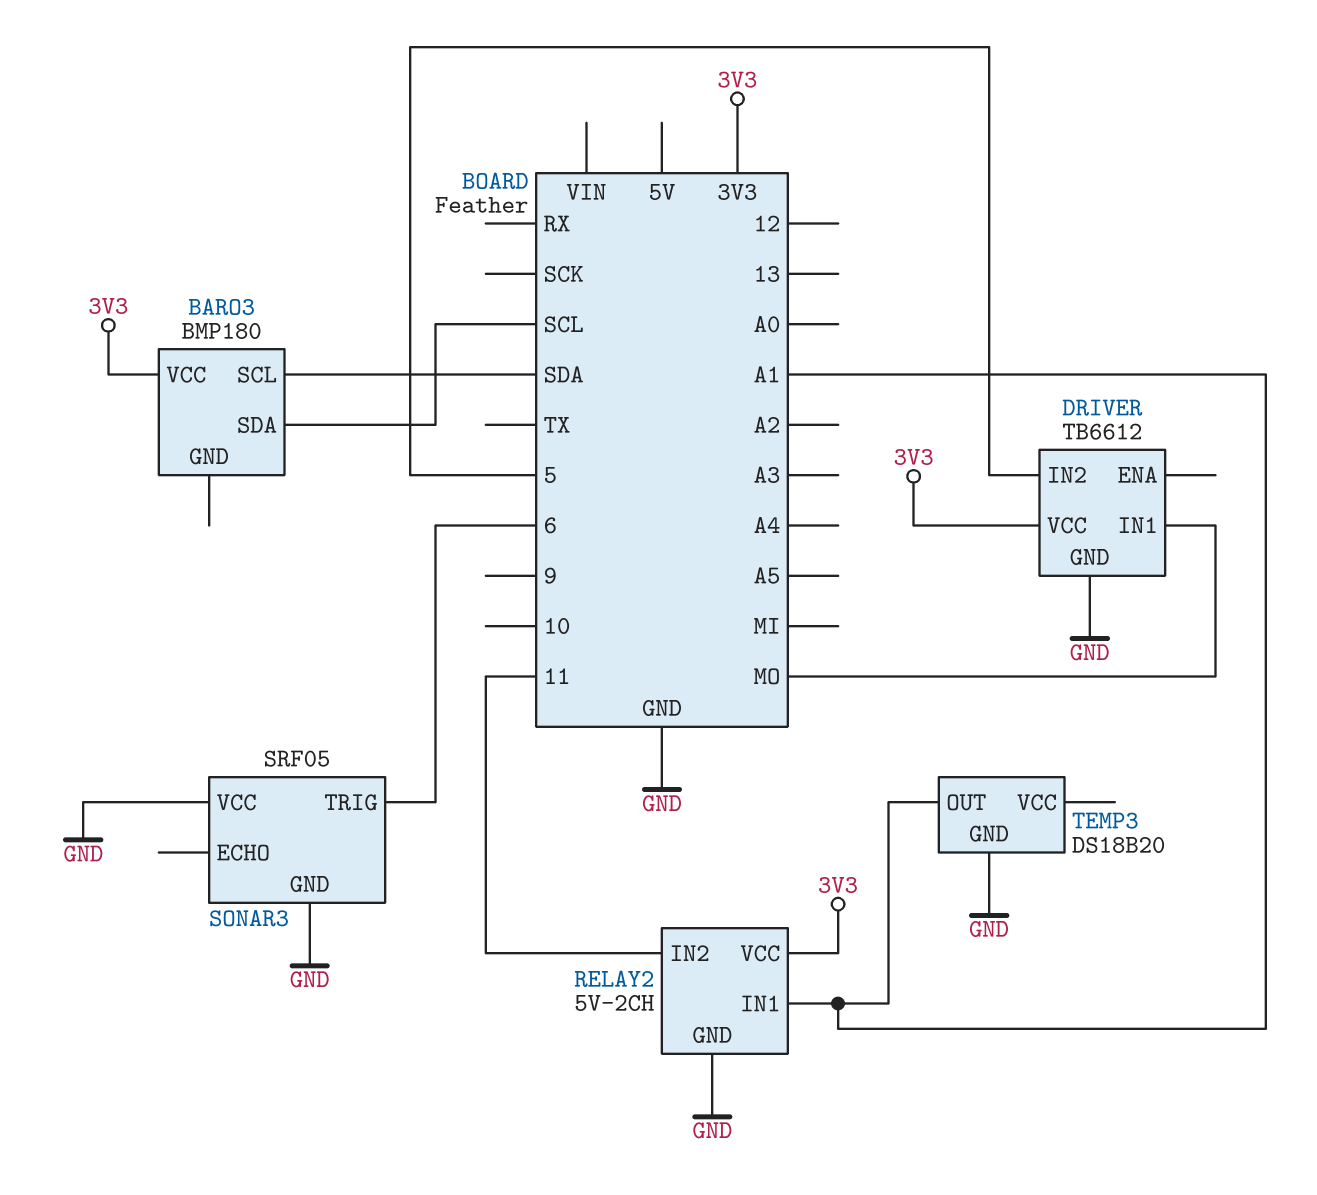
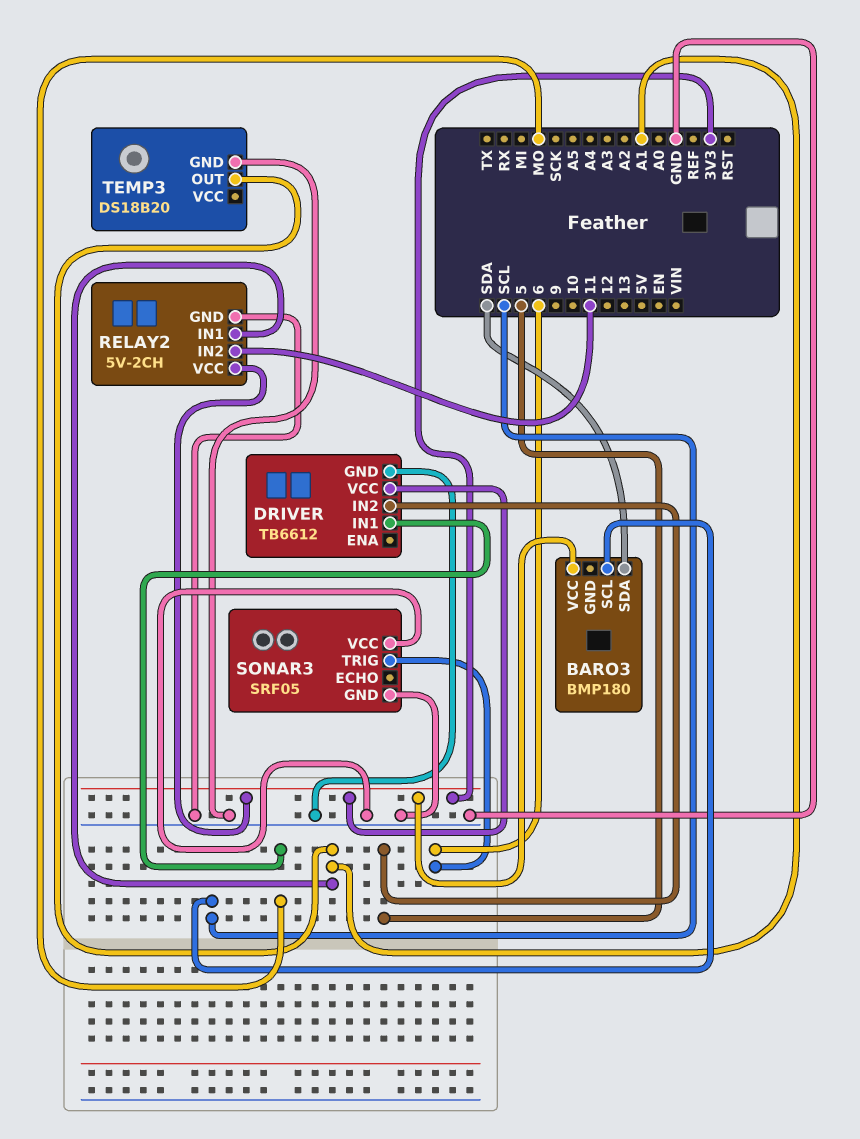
BARO3 pin SCL: SDA -> SCL
BARO3 pin SDA: SCL -> SDA

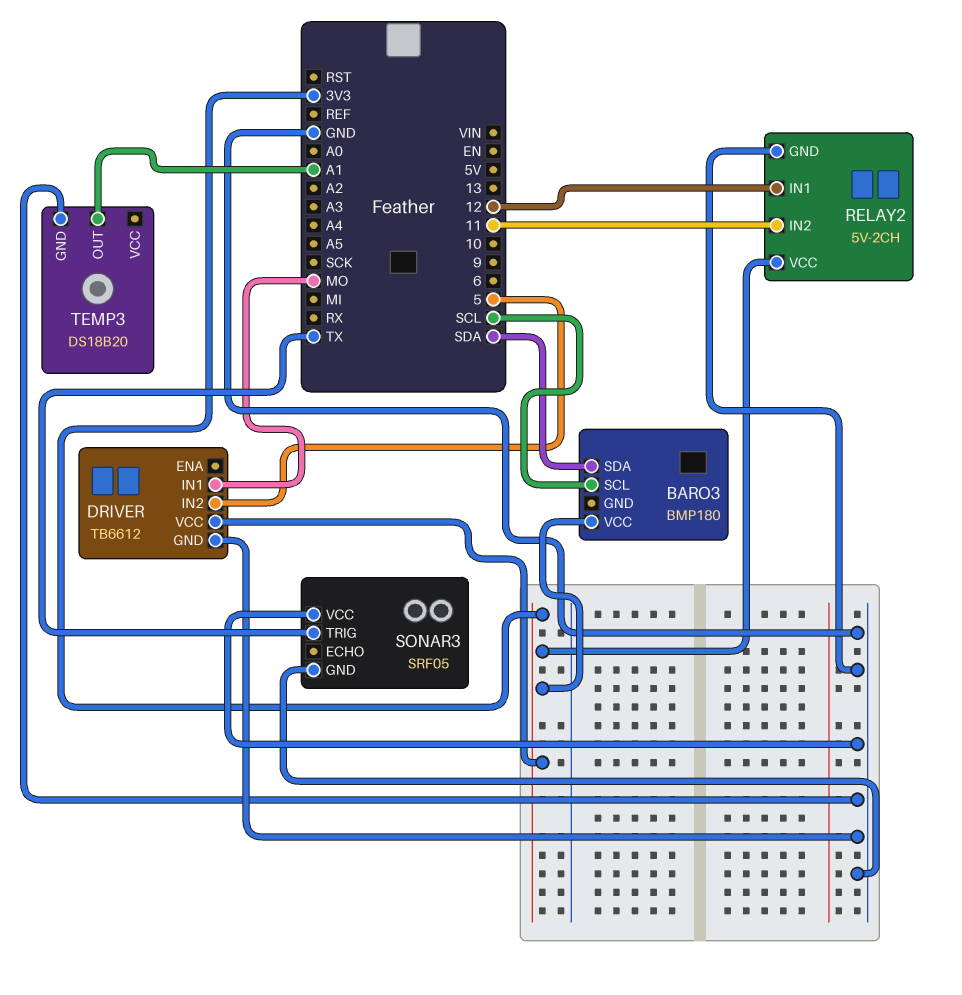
RELAY2 pin IN1: A1 -> 12
SONAR3 pin TRIG: 6 -> TX

